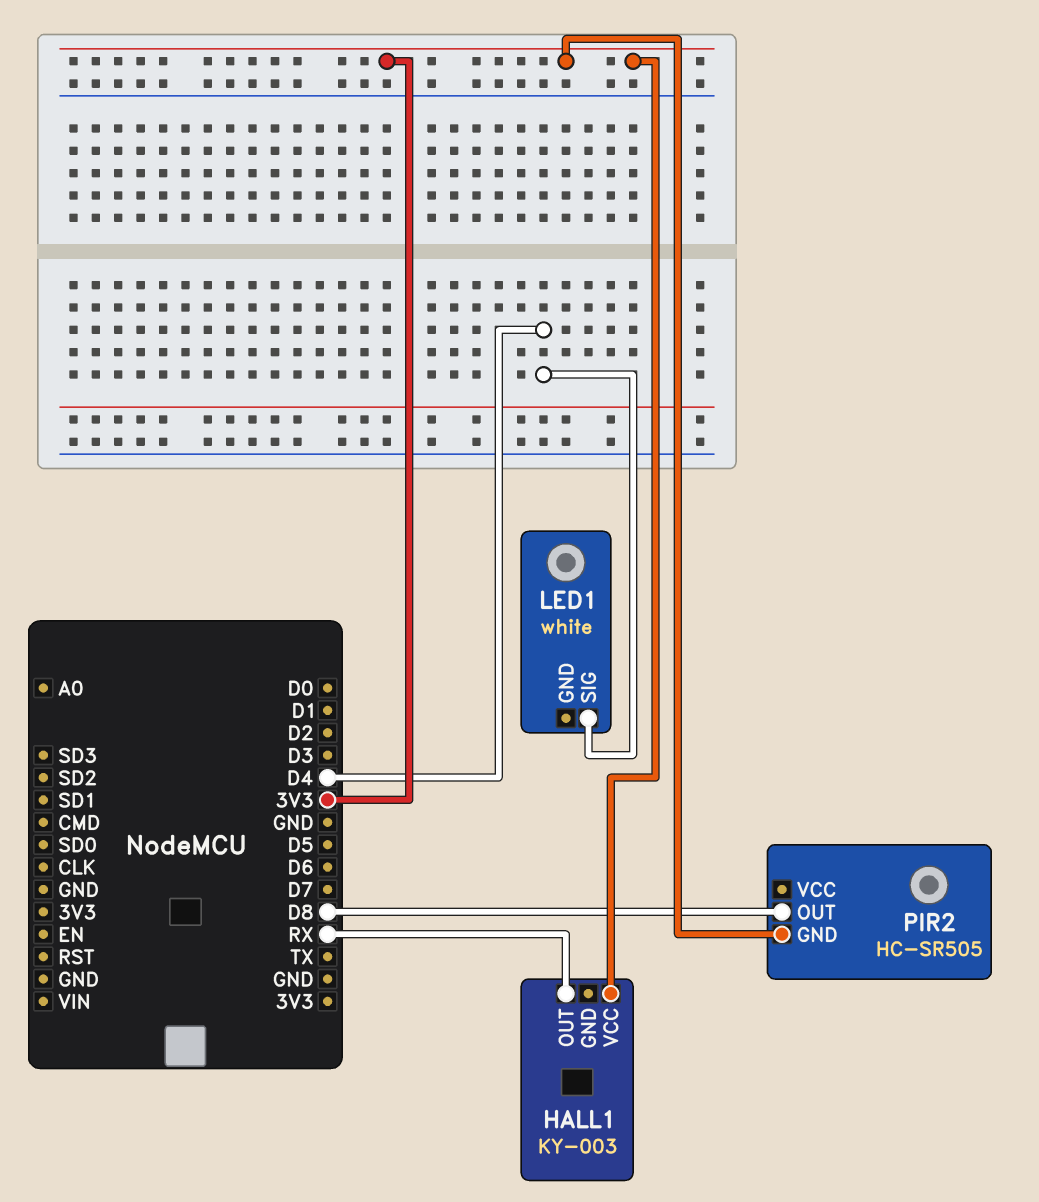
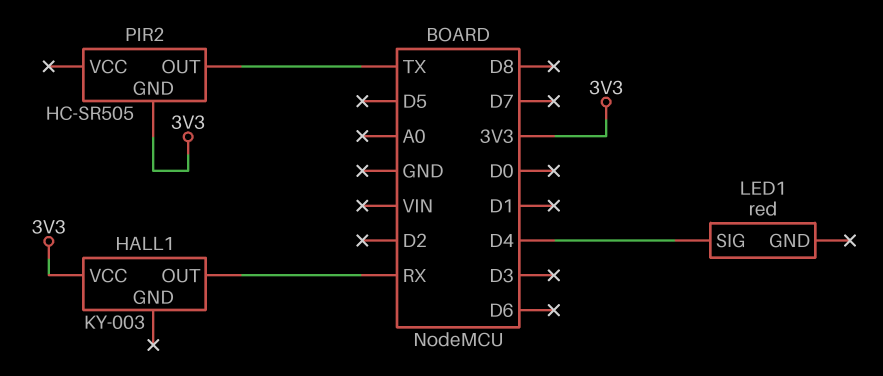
LED1: white -> red
PIR2 pin OUT: D8 -> TX

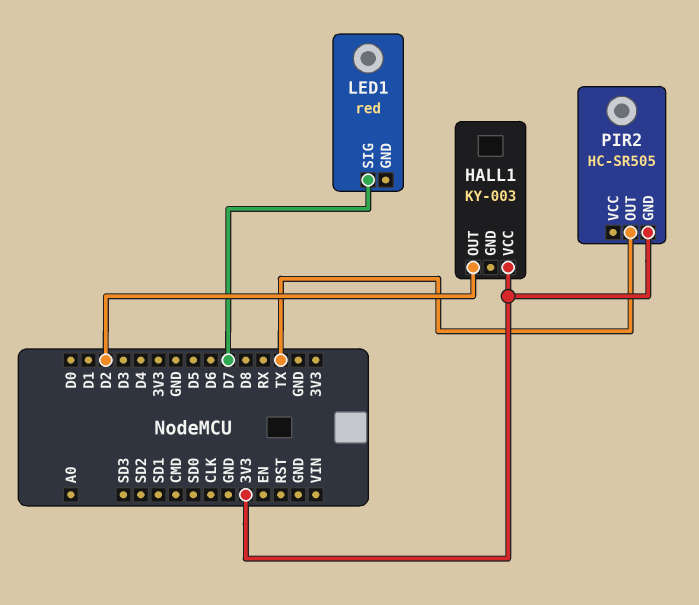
HALL1 pin OUT: RX -> D2
LED1 pin SIG: D4 -> D7

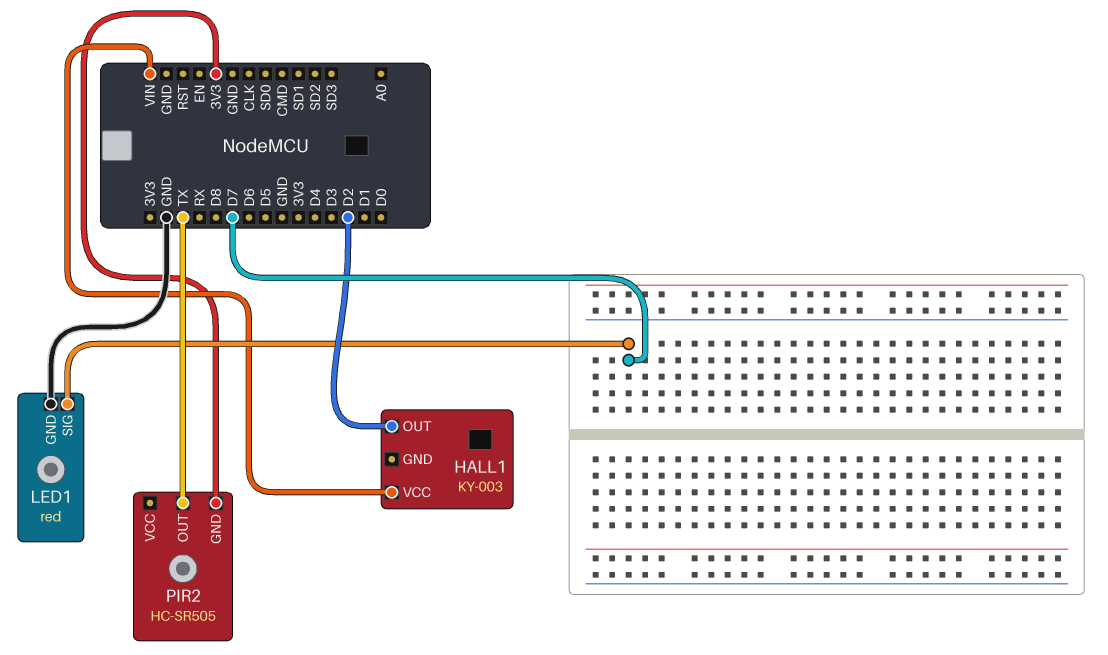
HALL1 pin VCC: 3V3 -> VIN
LED1 pin GND: none -> GND

